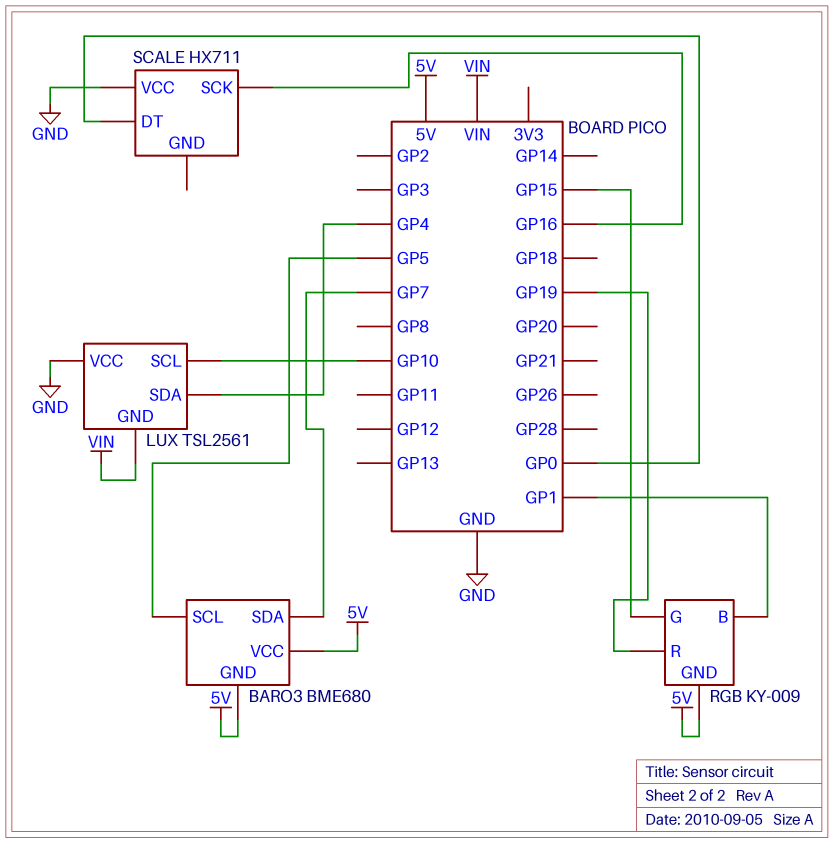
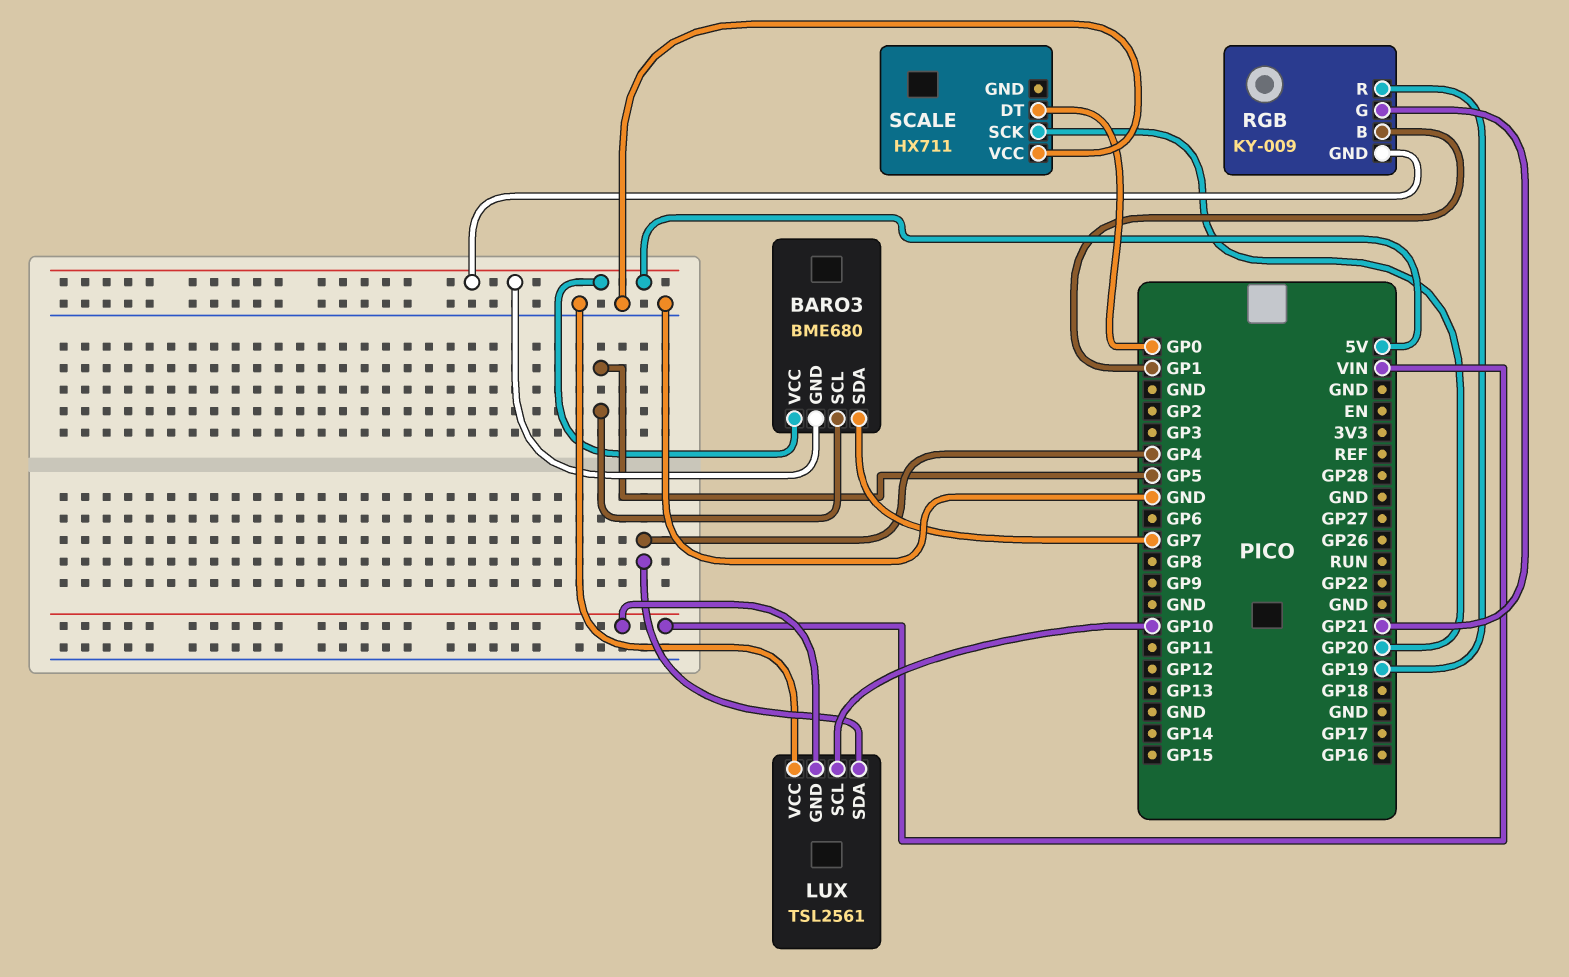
RGB pin G: GP15 -> GP21
SCALE pin SCK: GP16 -> GP20

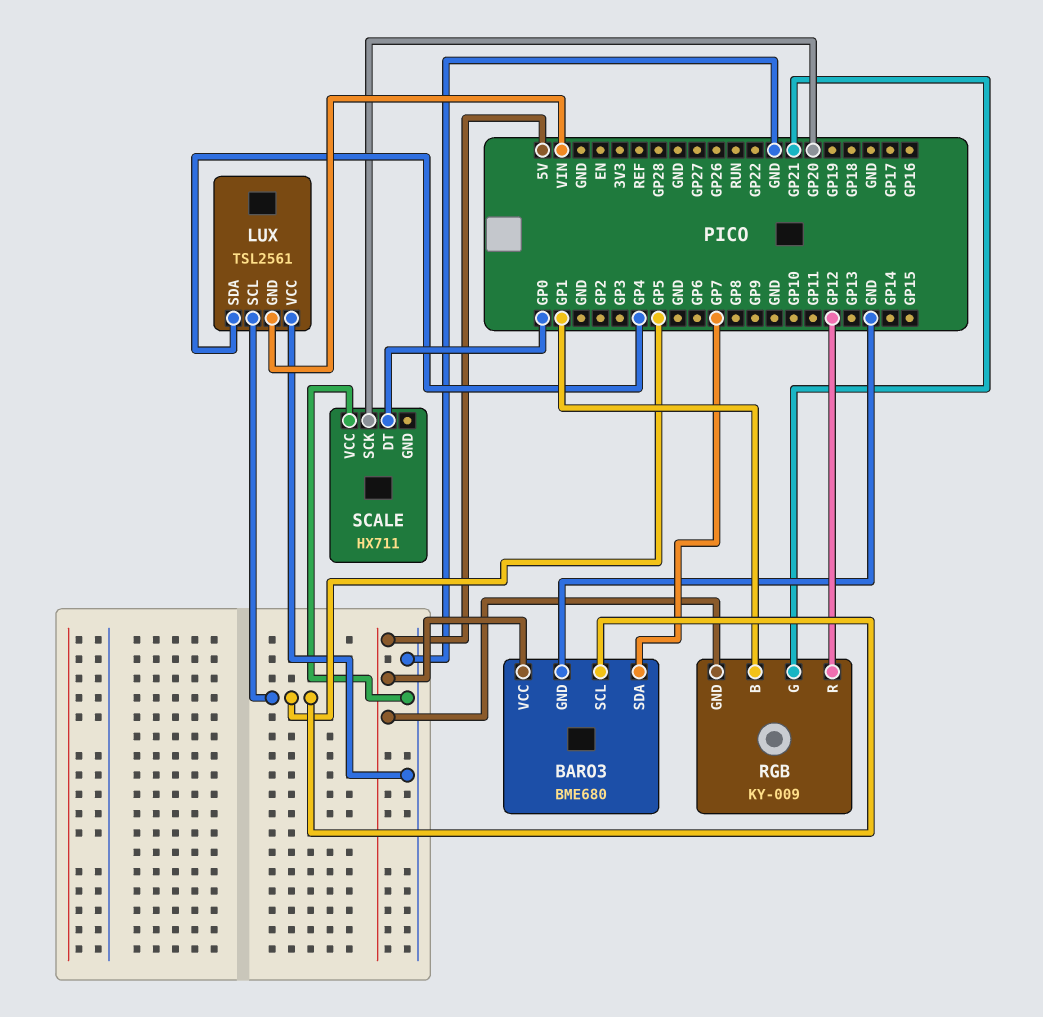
BARO3 pin GND: 5V -> GND
LUX pin SCL: GP10 -> GP5
RGB pin R: GP19 -> GP12

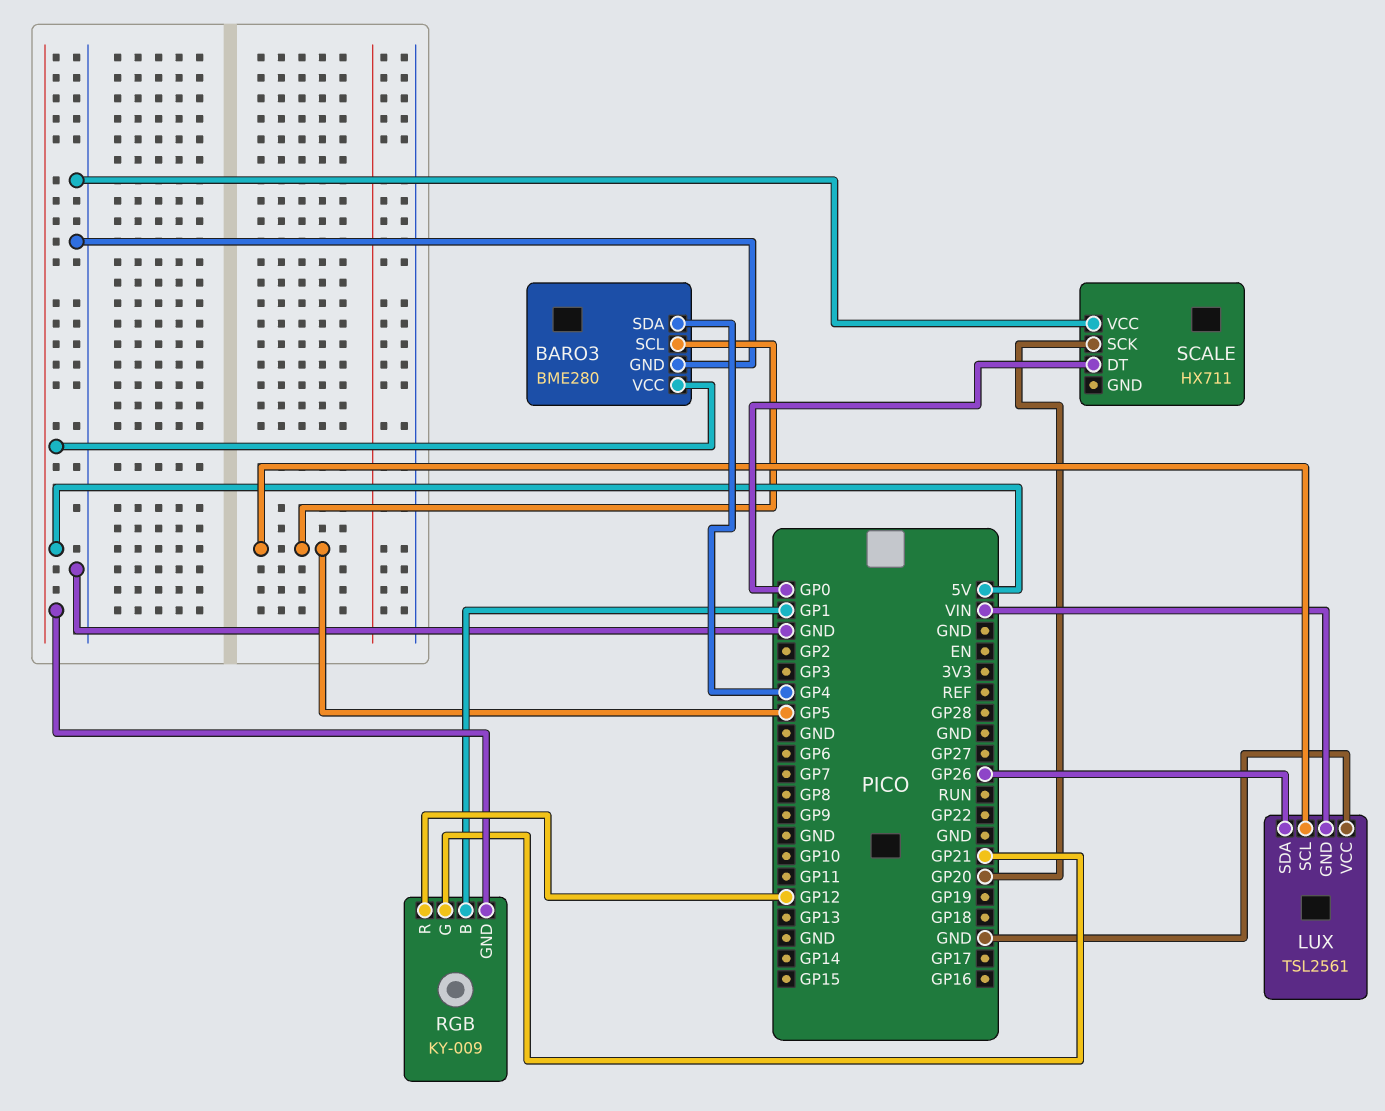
BARO3: BME680 -> BME280
BARO3 pin SDA: GP7 -> GP4
LUX pin SDA: GP4 -> GP26

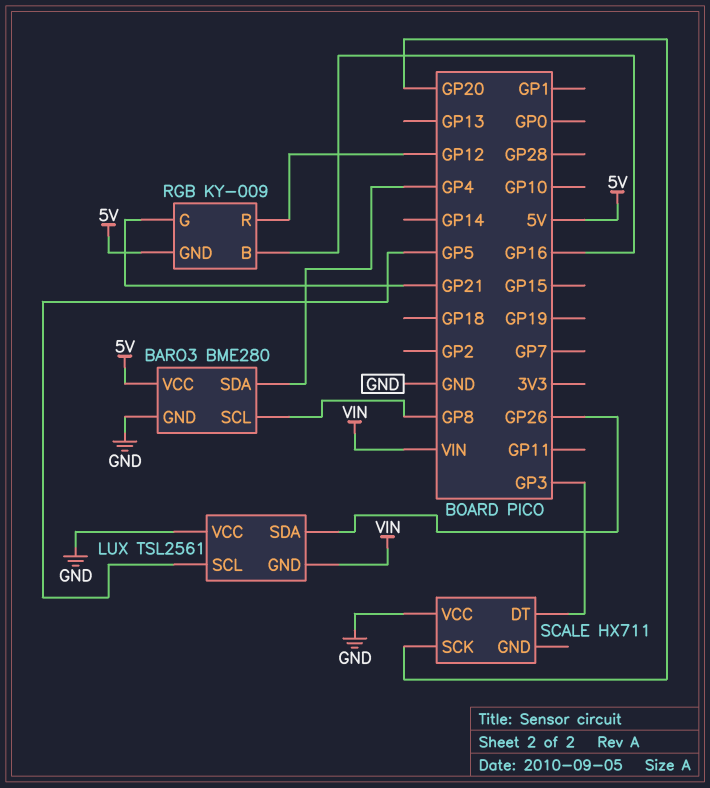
BARO3 pin SCL: GP5 -> GP8
RGB pin B: GP1 -> GP16
SCALE pin DT: GP0 -> GP3

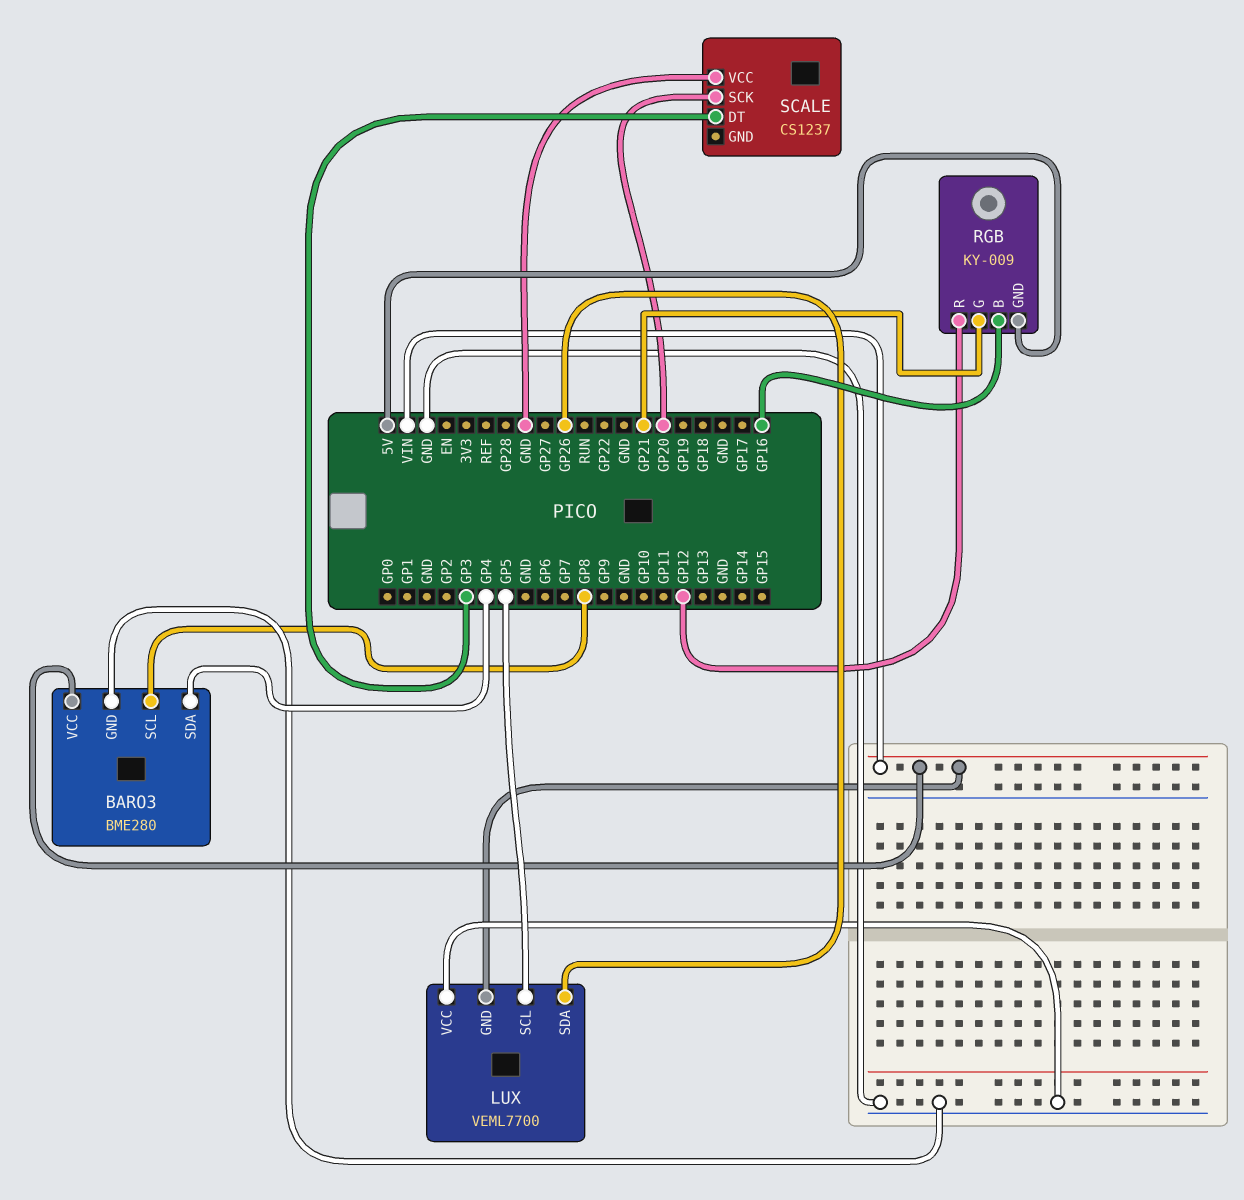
BARO3 pin VCC: 5V -> VIN
LUX: TSL2561 -> VEML7700
SCALE: HX711 -> CS1237

